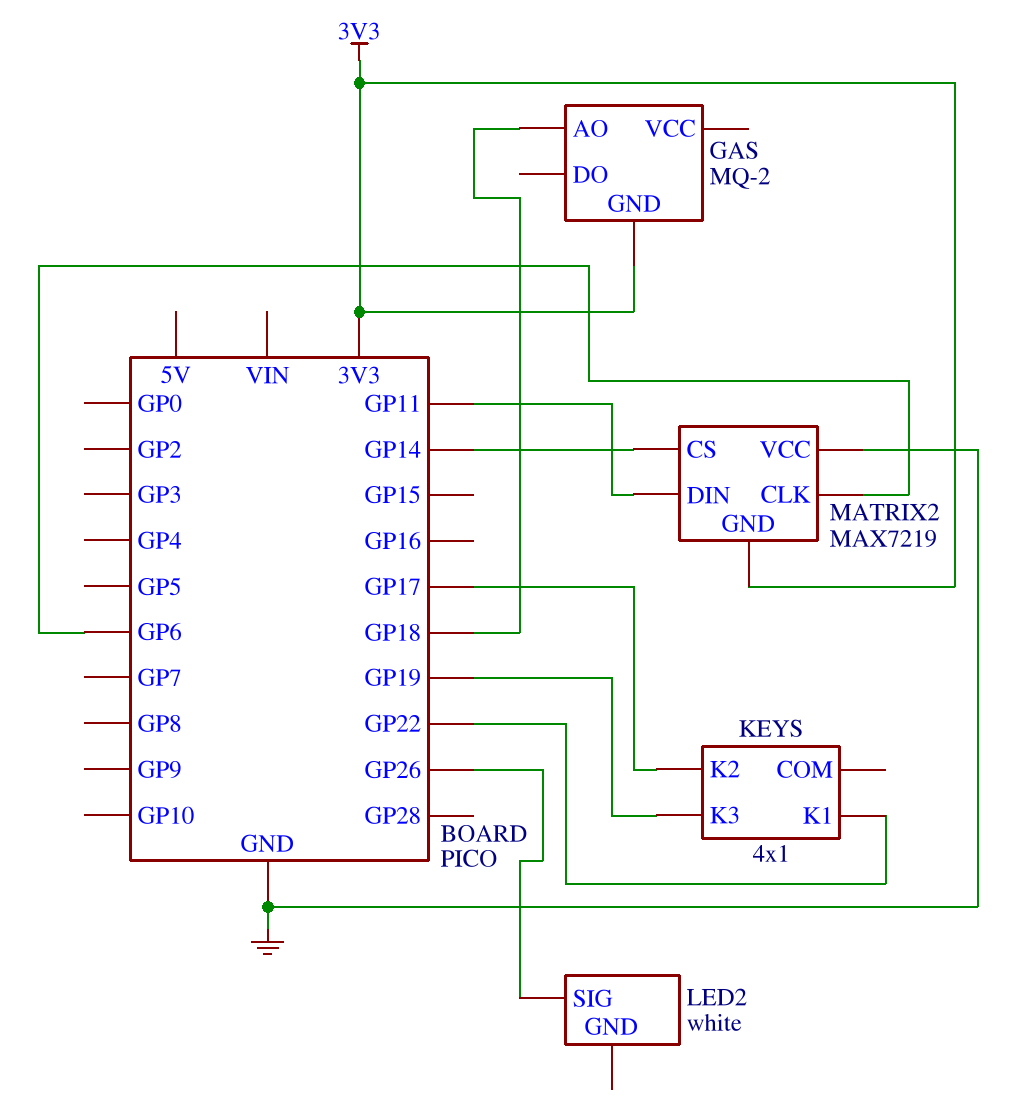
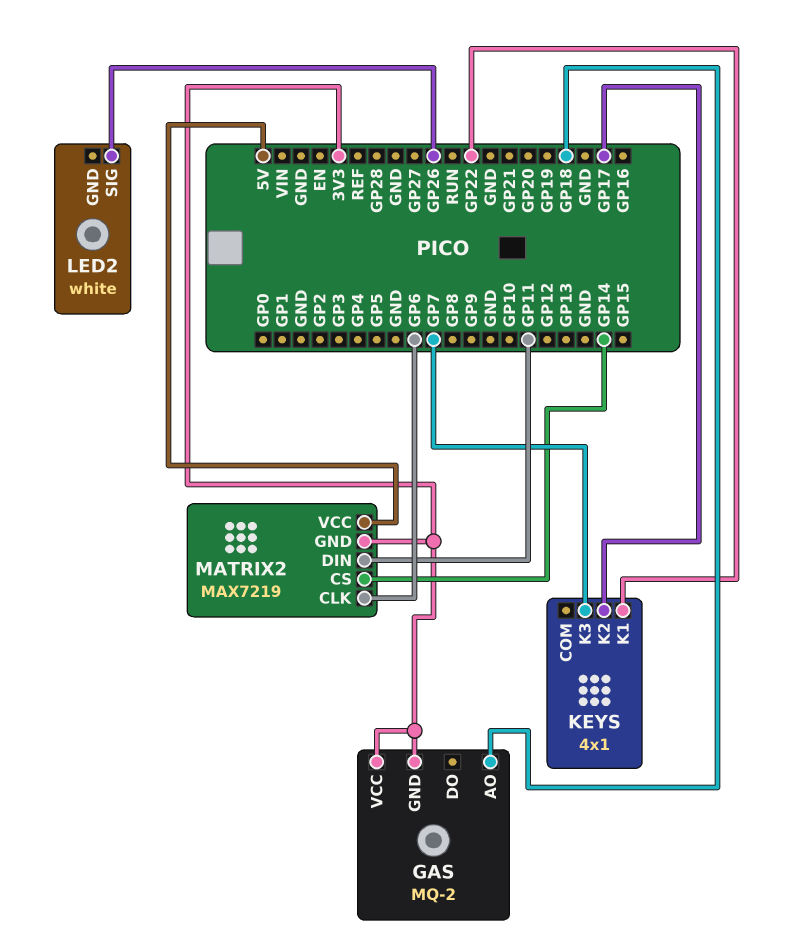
GAS pin VCC: none -> 3V3
KEYS pin K3: GP19 -> GP7
MATRIX2 pin VCC: GND -> 5V

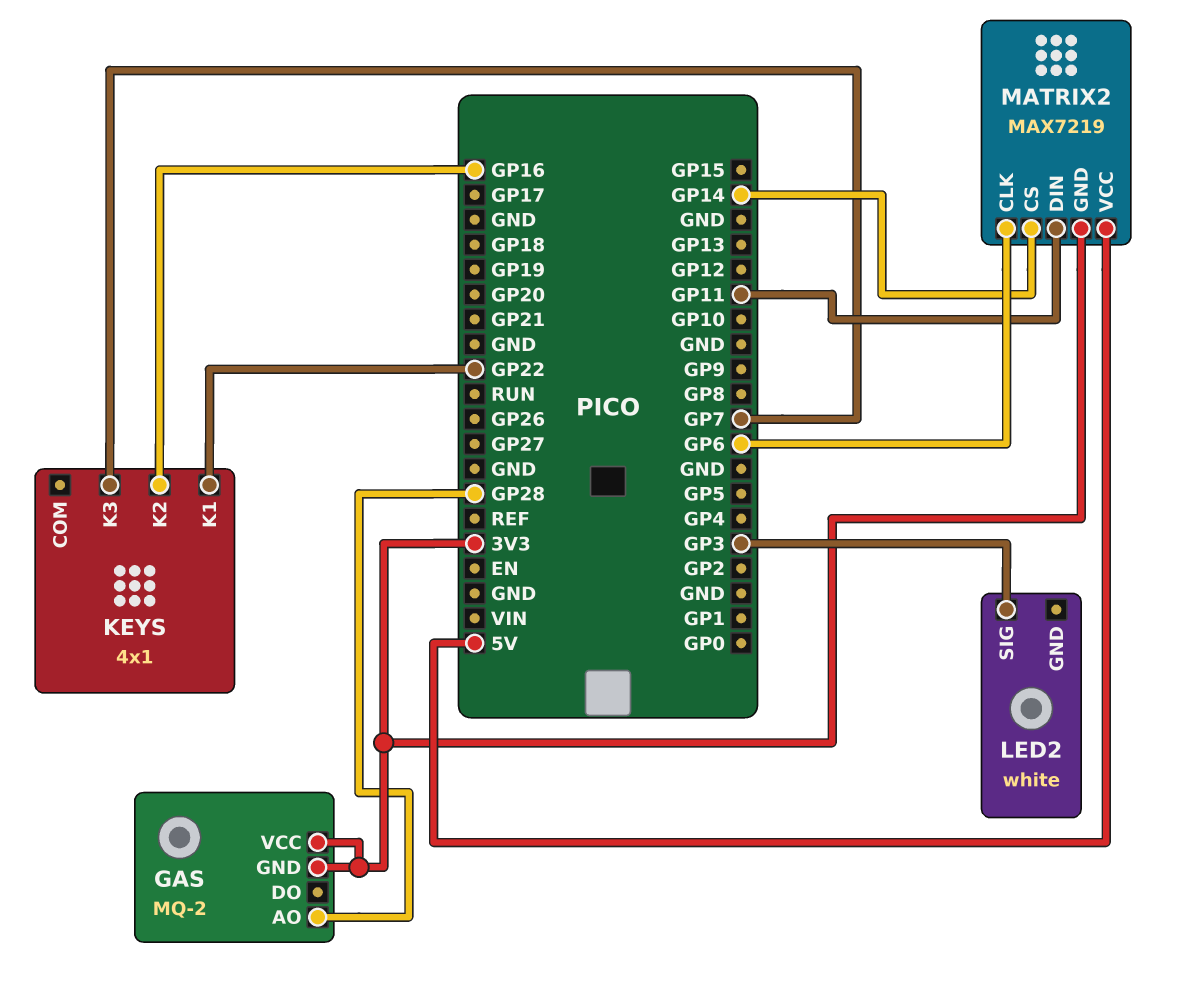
GAS pin AO: GP18 -> GP28
KEYS pin K2: GP17 -> GP16
LED2 pin SIG: GP26 -> GP3

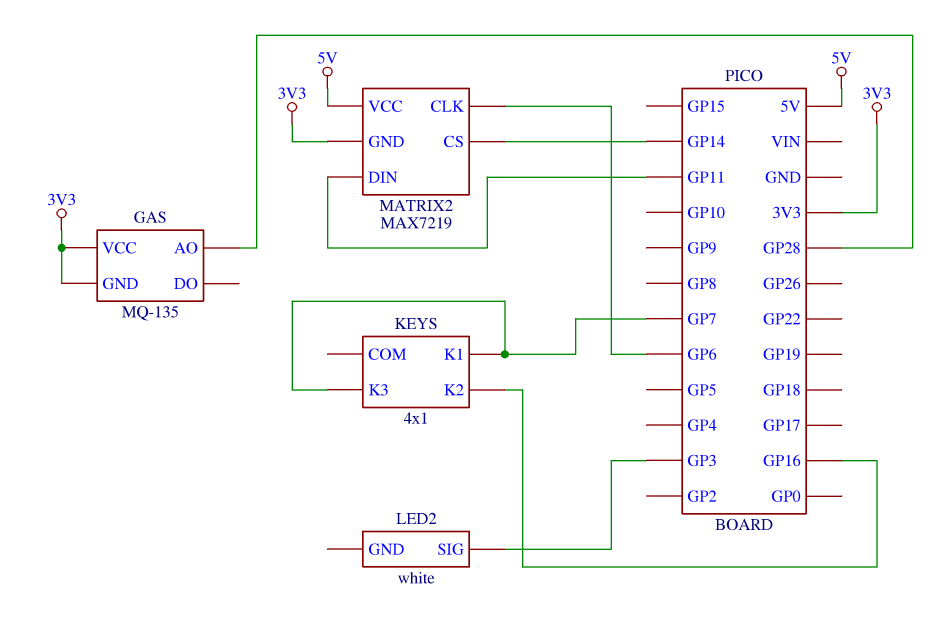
GAS: MQ-2 -> MQ-135
KEYS pin K1: GP22 -> GP7

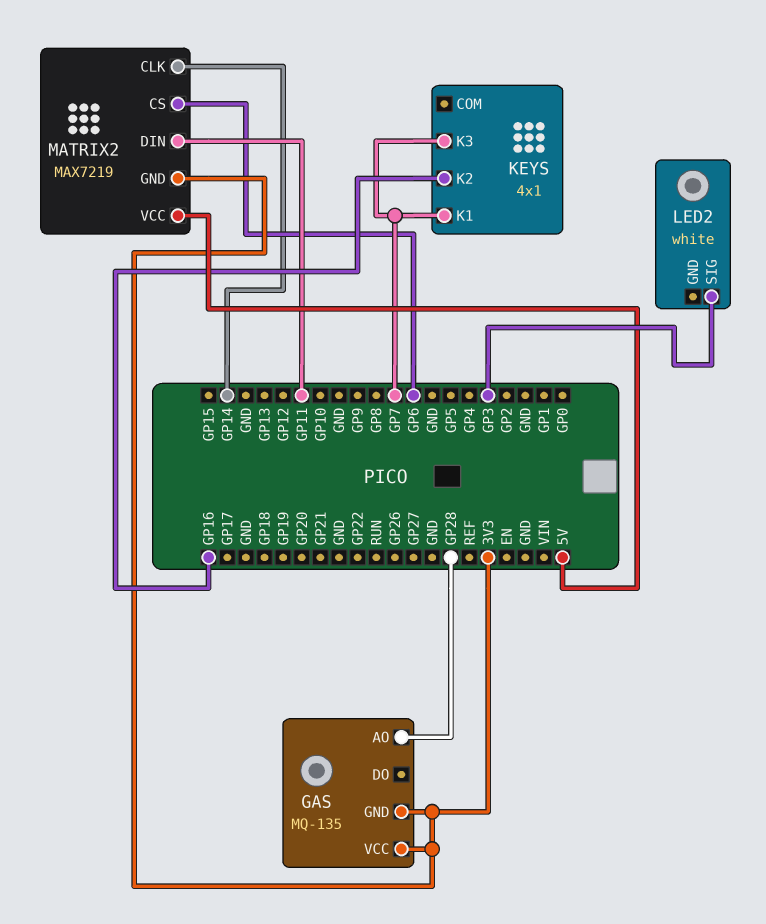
MATRIX2 pin CLK: GP6 -> GP14
MATRIX2 pin CS: GP14 -> GP6

